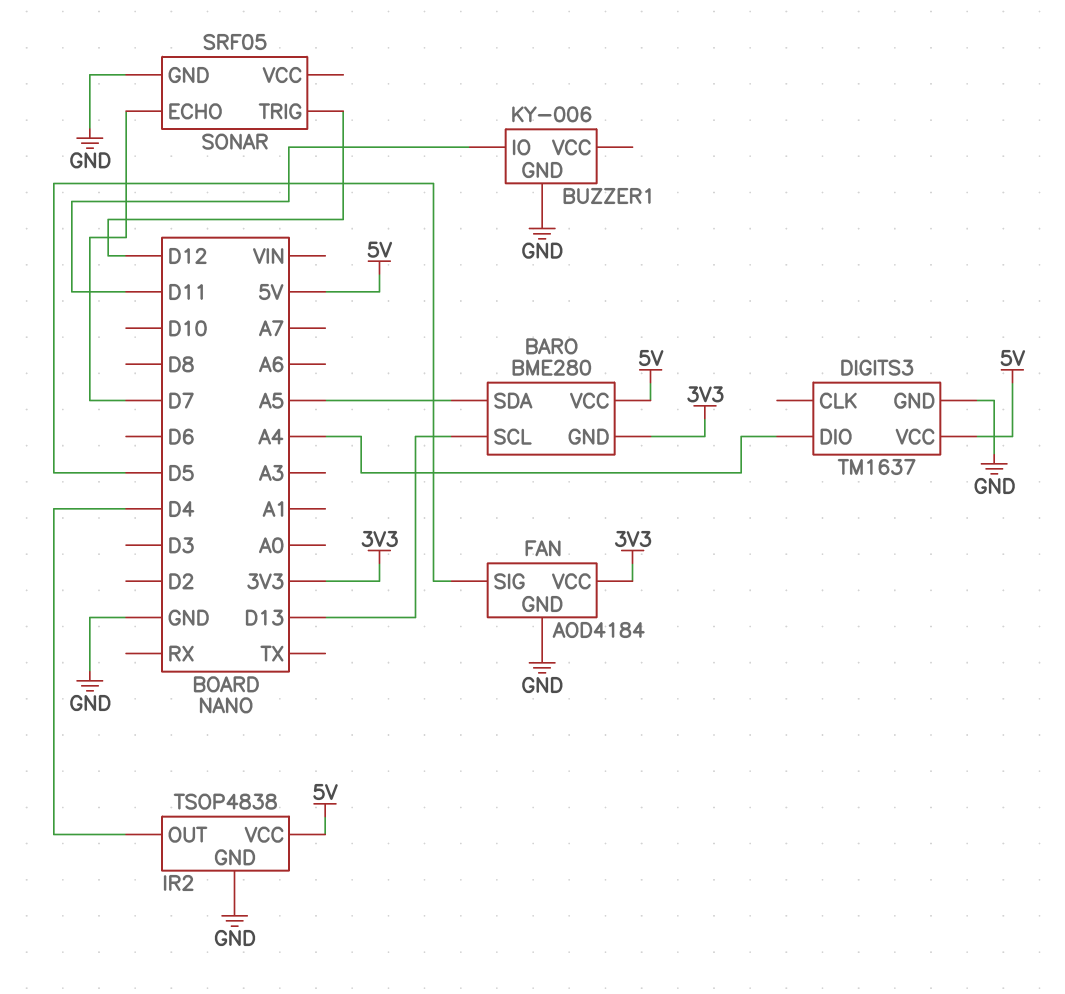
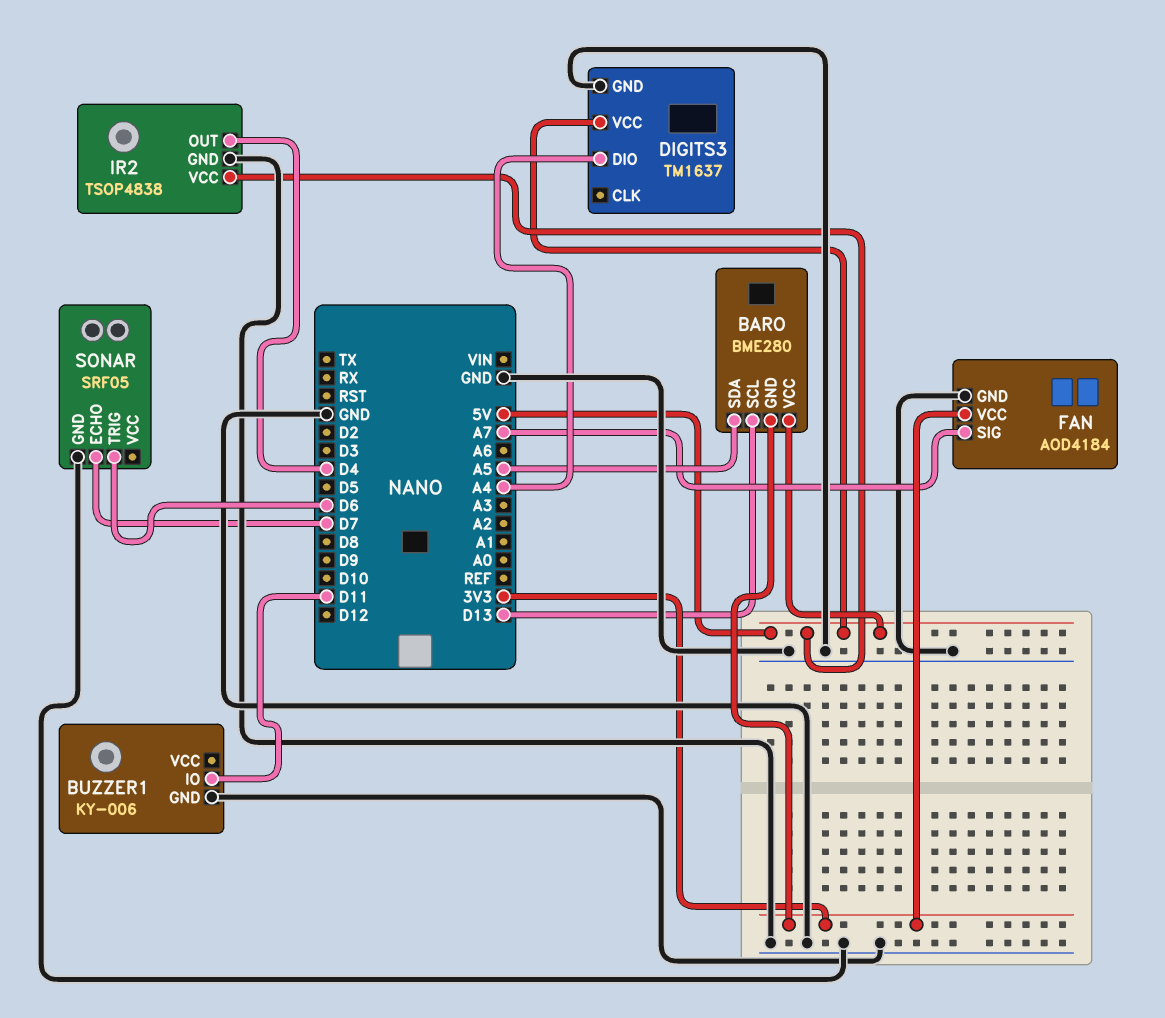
FAN pin SIG: D5 -> A7
SONAR pin TRIG: D12 -> D6

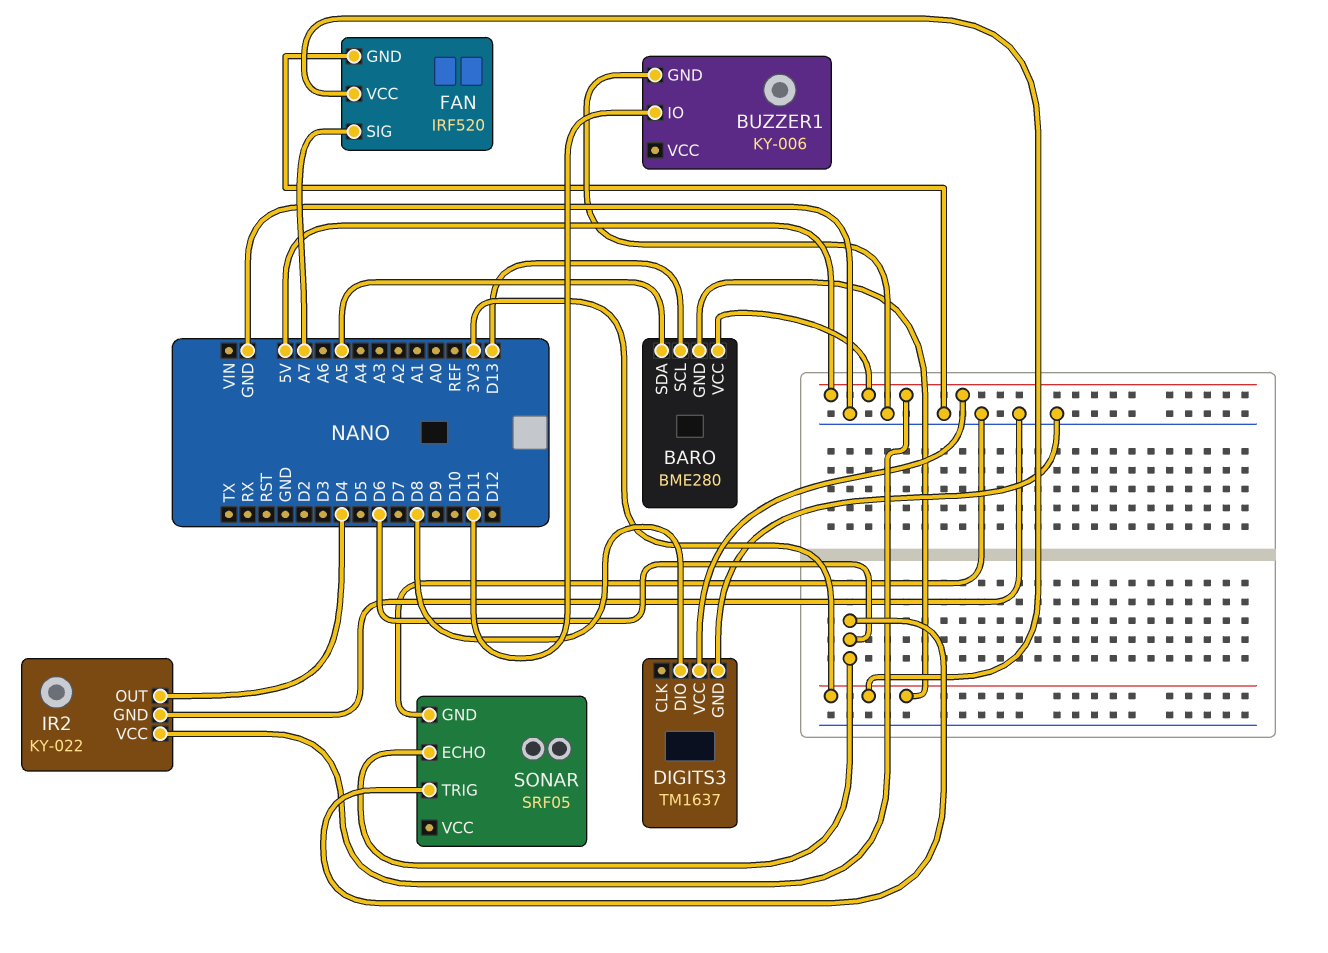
DIGITS3 pin DIO: A4 -> D8
FAN: AOD4184 -> IRF520
IR2: TSOP4838 -> KY-022
SONAR pin ECHO: D7 -> D6

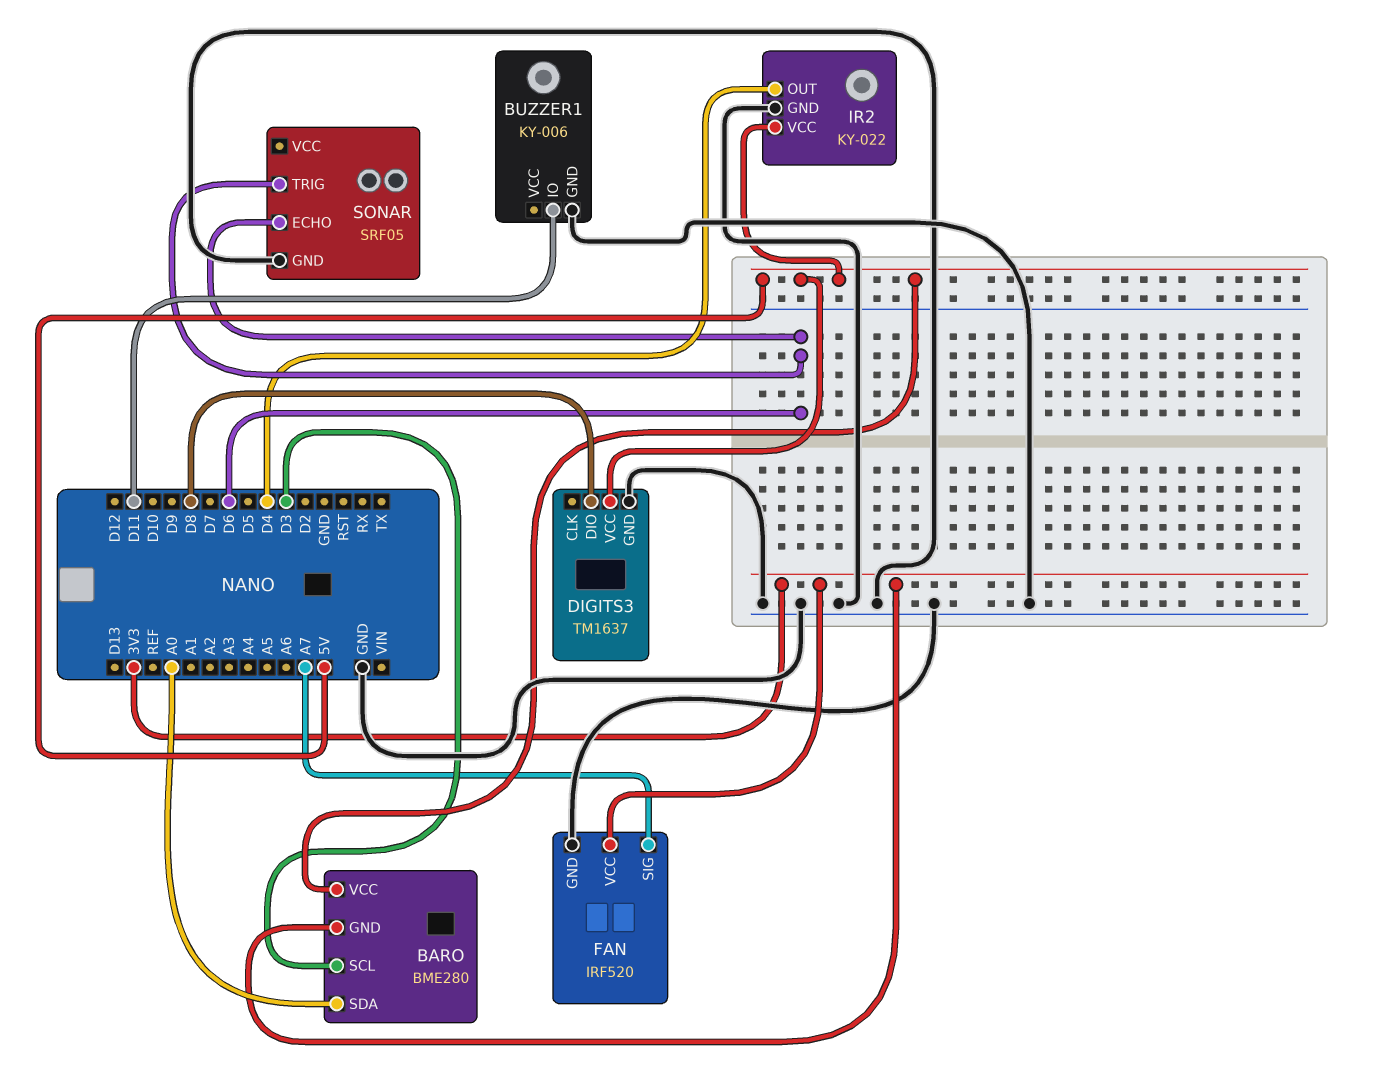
BARO pin SCL: D13 -> D3
BARO pin SDA: A5 -> A0

